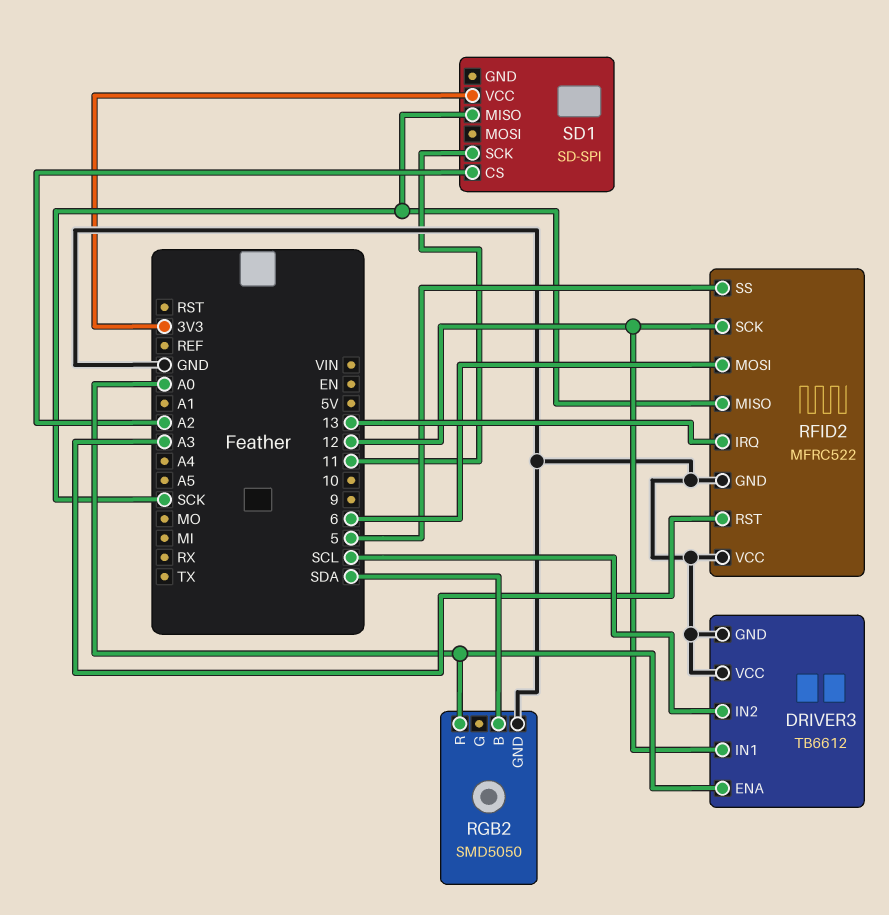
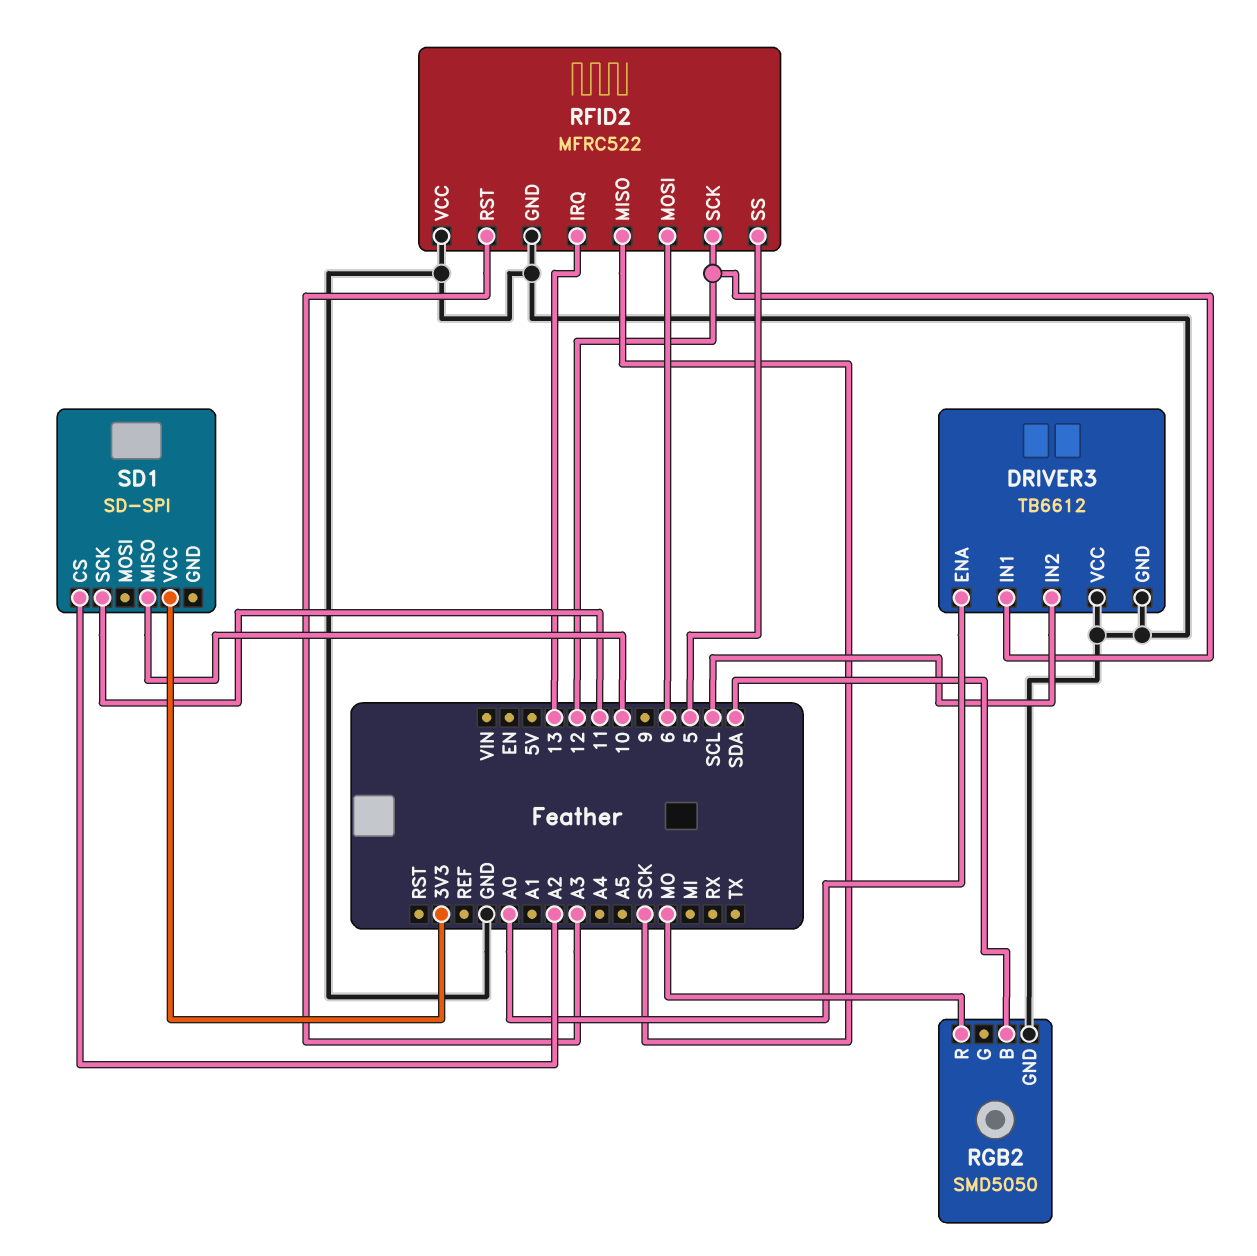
RGB2 pin R: A0 -> MO
SD1 pin MISO: SCK -> 10

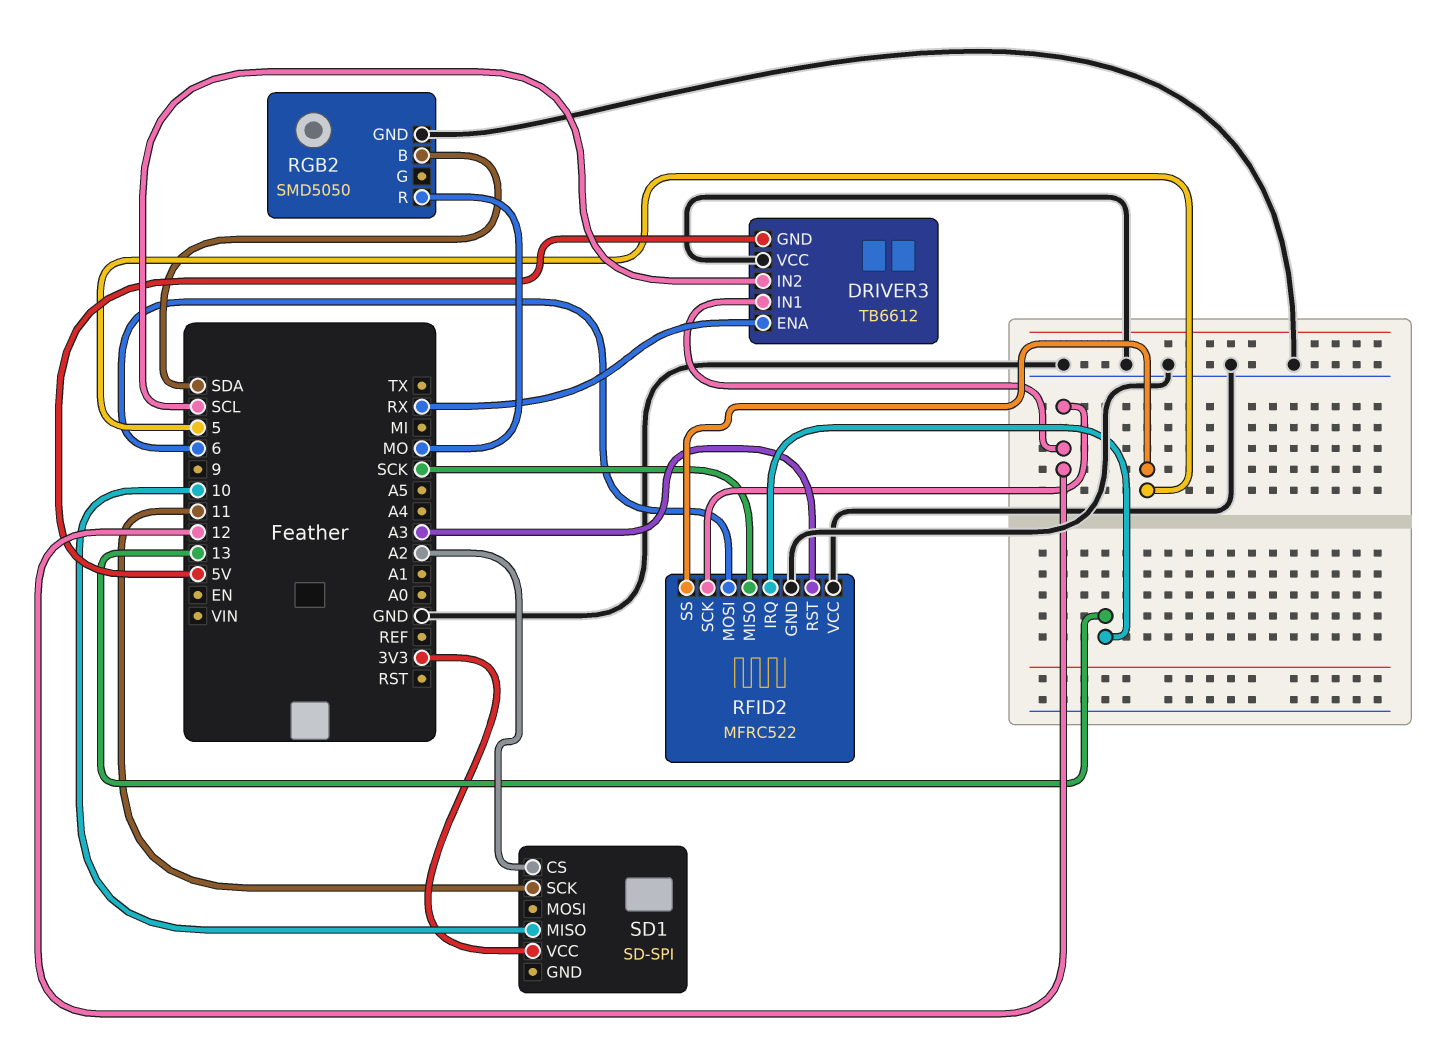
DRIVER3 pin ENA: A0 -> RX
DRIVER3 pin GND: GND -> 5V

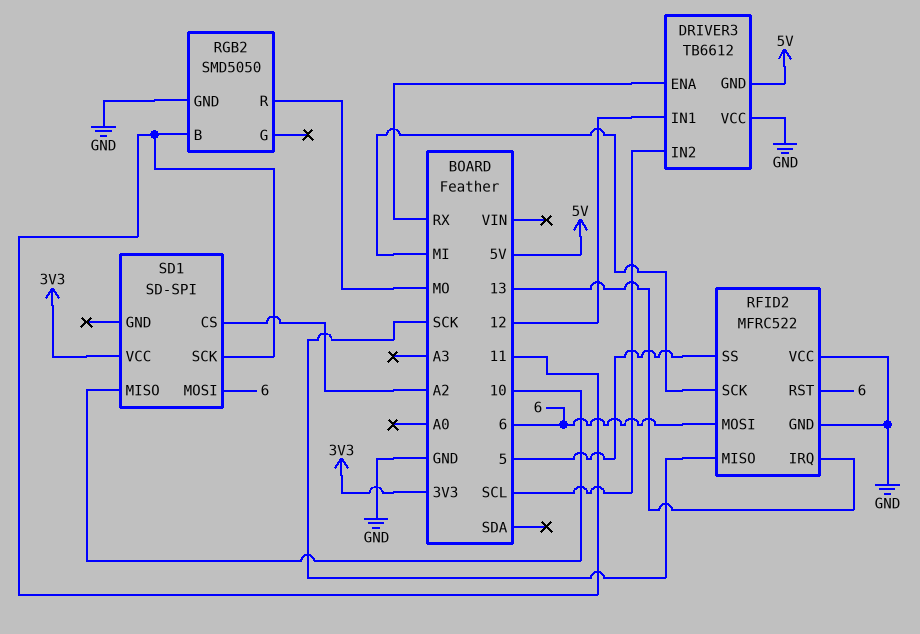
RFID2 pin RST: A3 -> 6
RFID2 pin SCK: 12 -> MI
RGB2 pin B: SDA -> 11
SD1 pin MOSI: none -> 6

